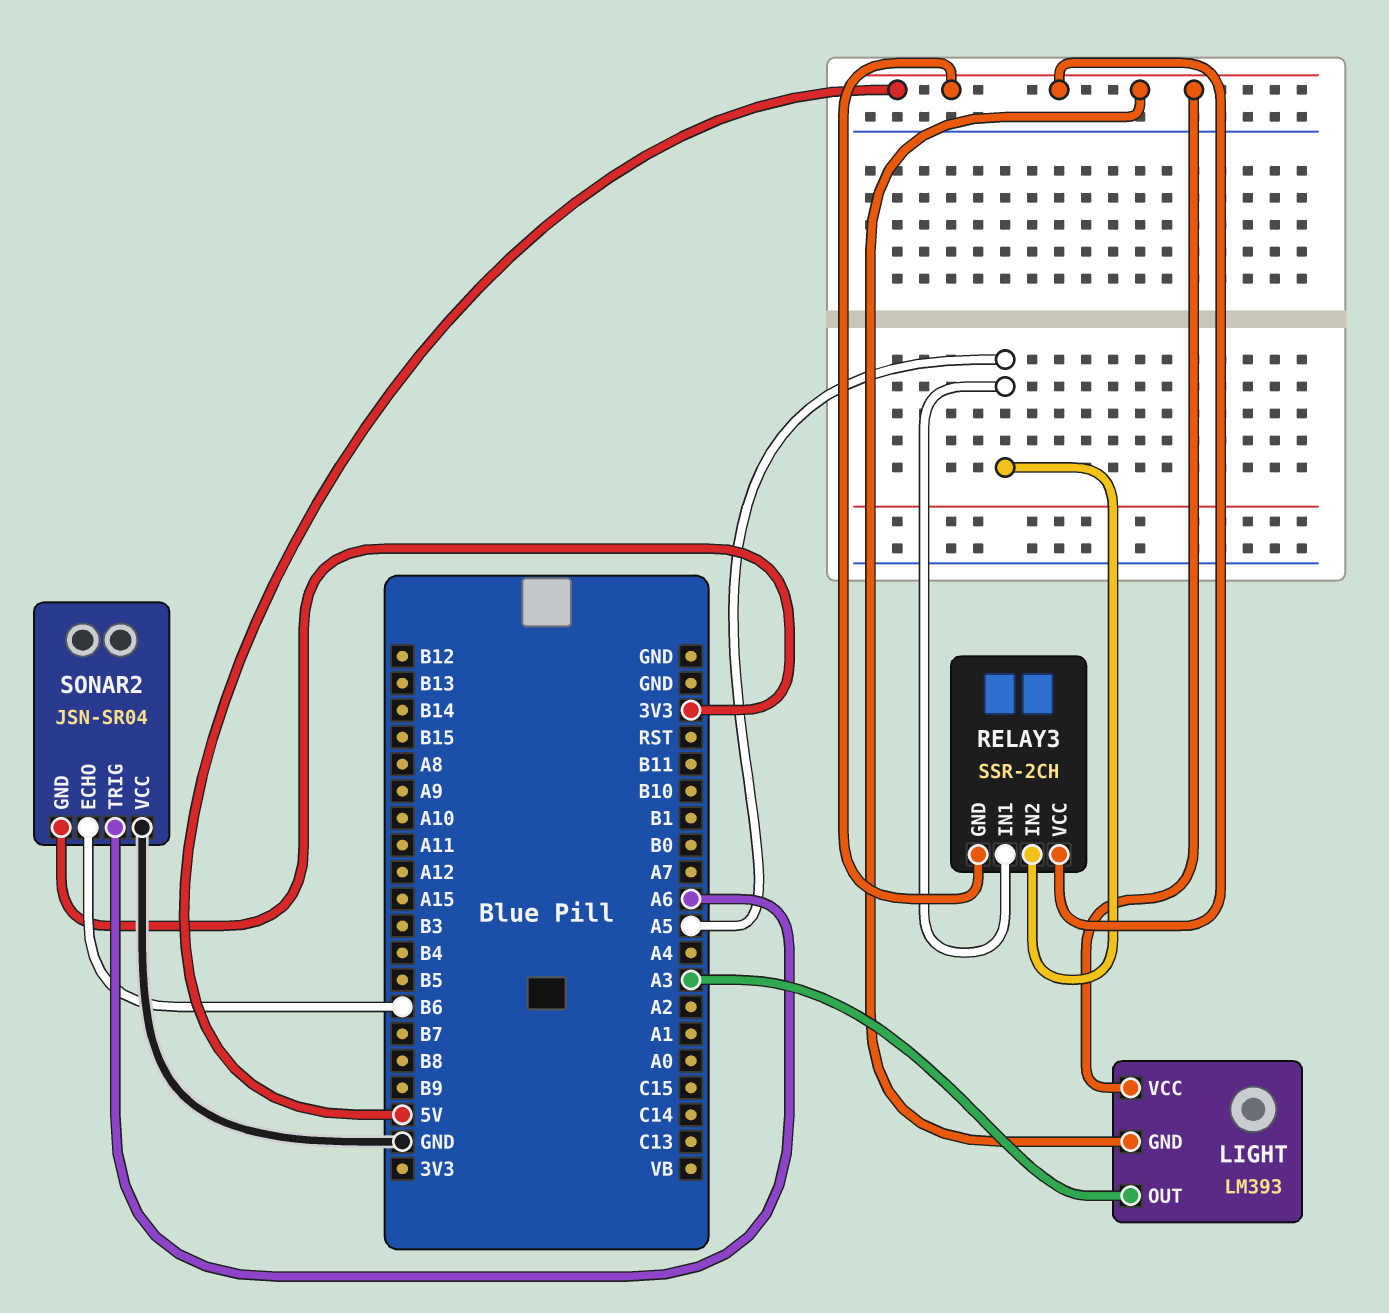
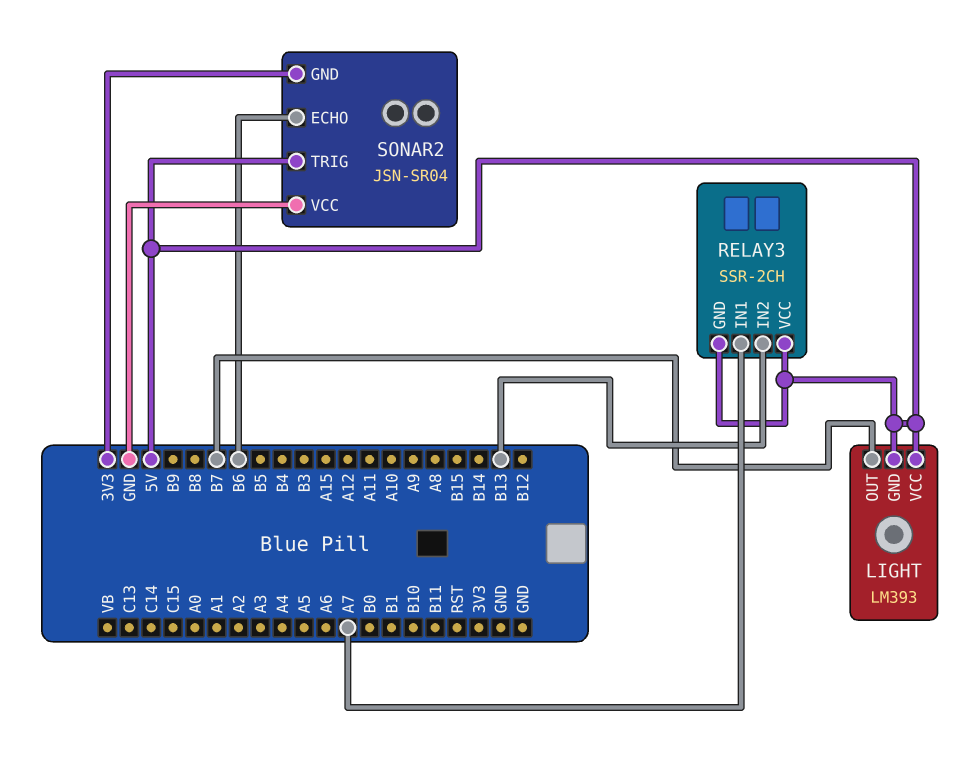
LIGHT pin OUT: A3 -> B7
RELAY3 pin IN1: A5 -> A7
RELAY3 pin IN2: A5 -> B13
SONAR2 pin TRIG: A6 -> 5V

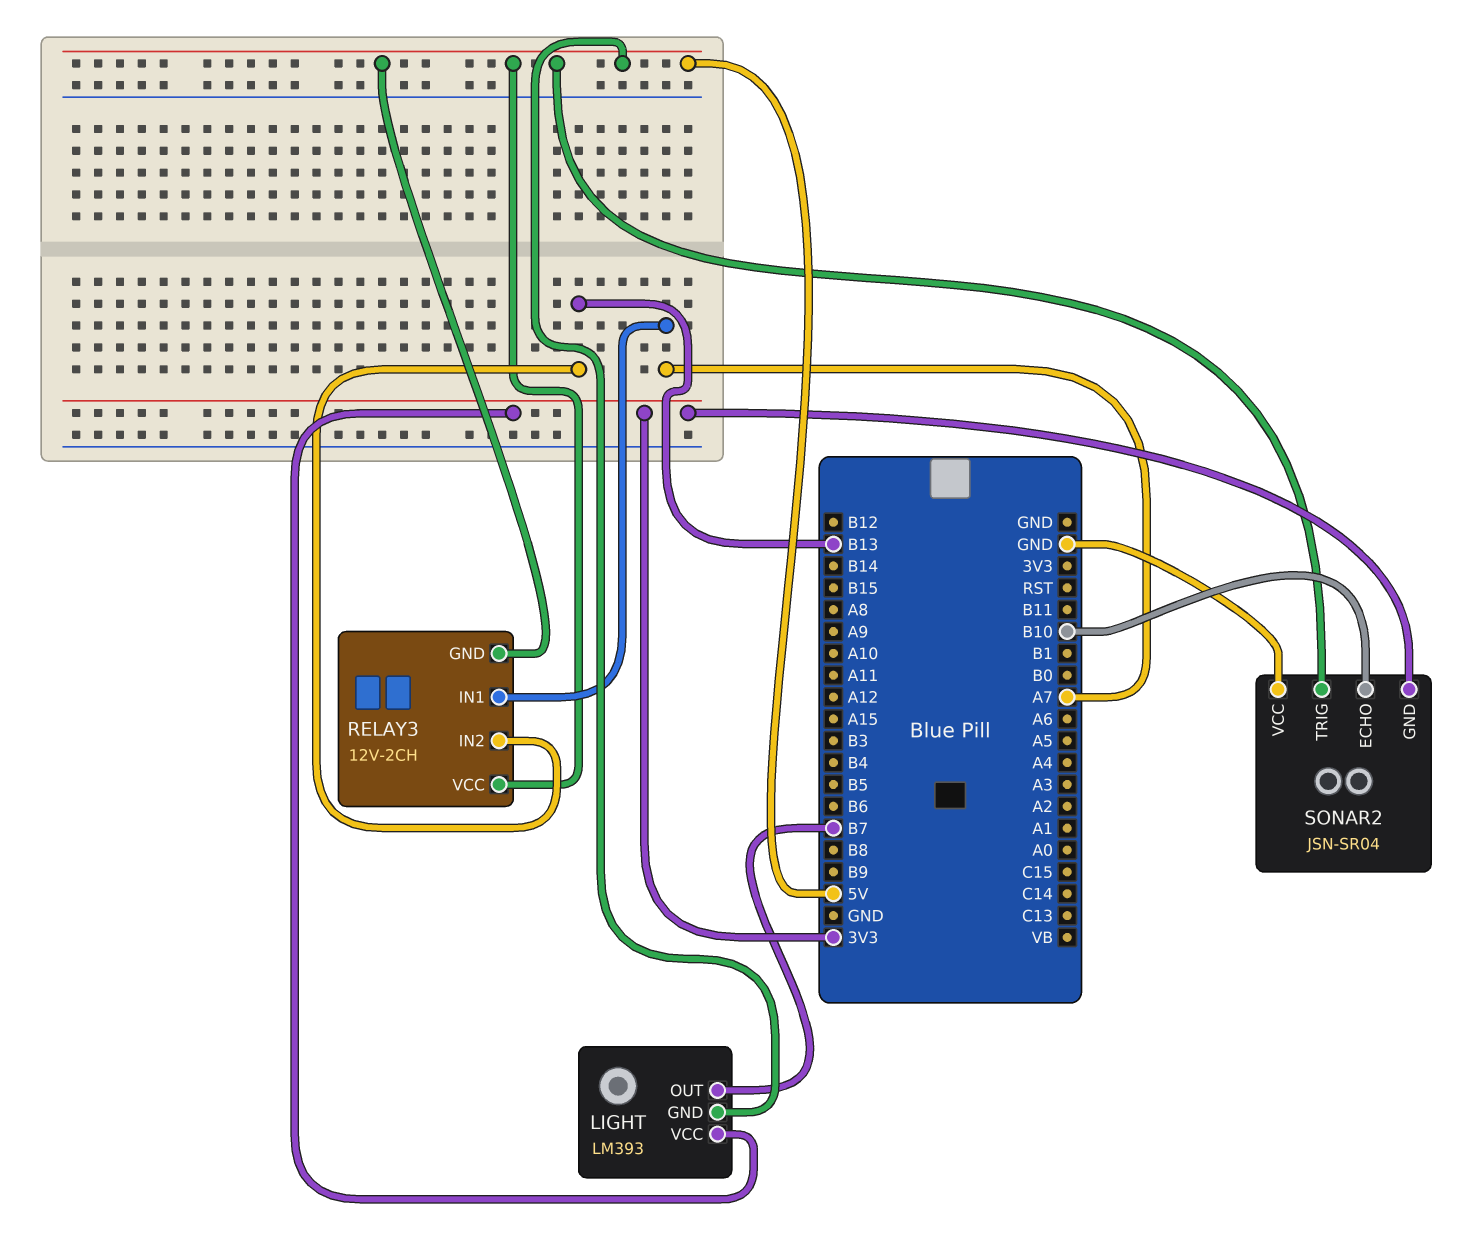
LIGHT pin VCC: 5V -> 3V3
RELAY3: SSR-2CH -> 12V-2CH
SONAR2 pin ECHO: B6 -> B10

